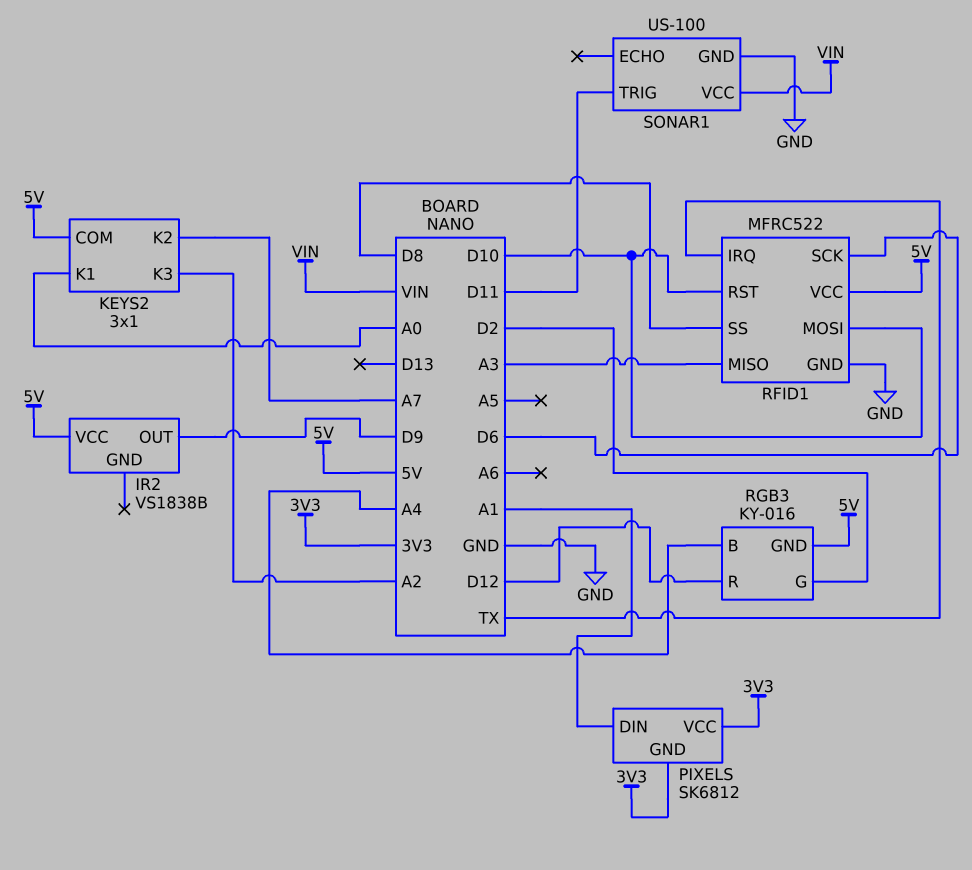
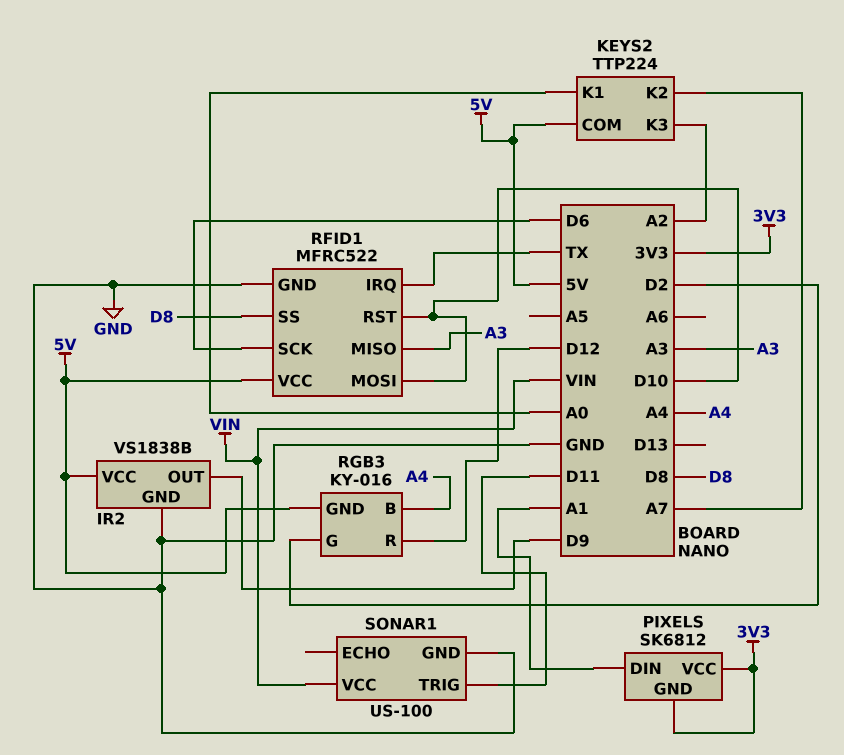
IR2 pin GND: none -> GND
KEYS2: 3x1 -> TTP224

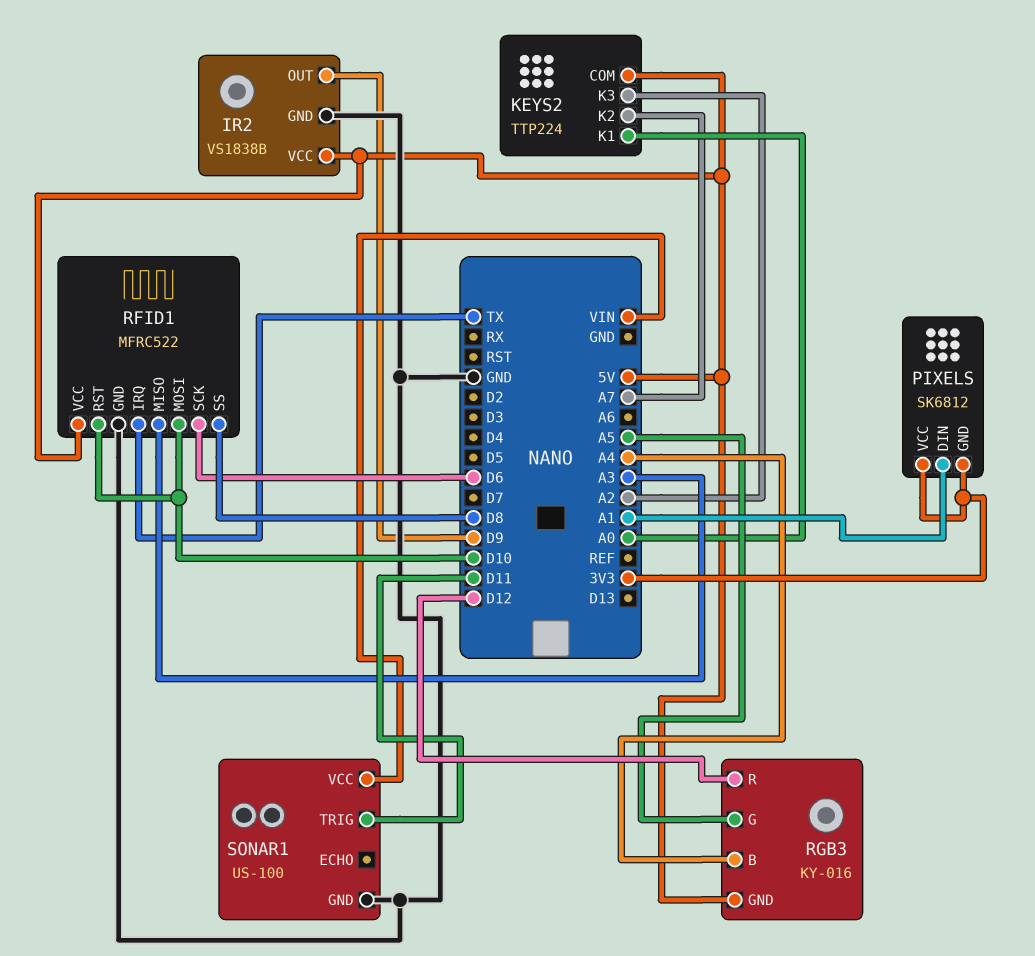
RGB3 pin G: D2 -> A5

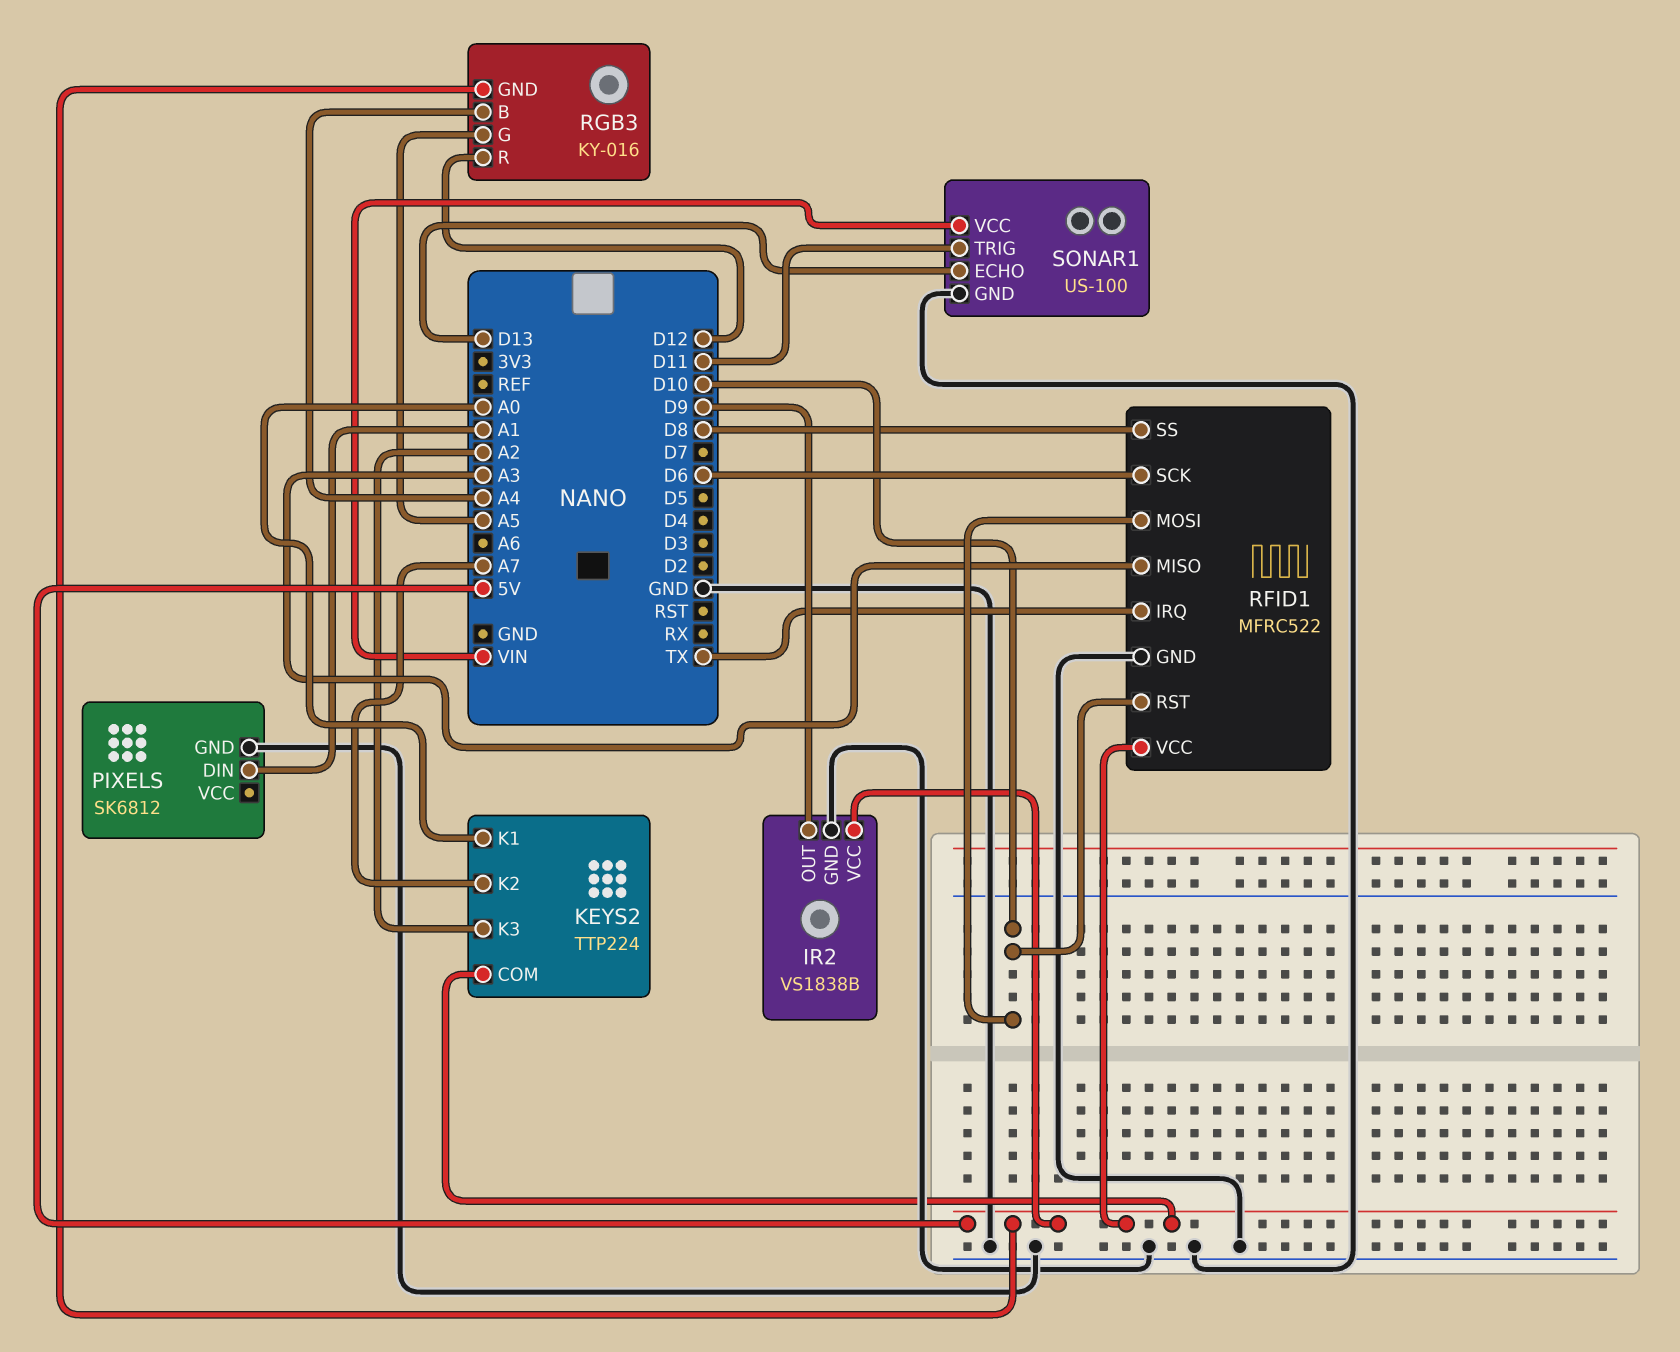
PIXELS pin GND: 3V3 -> GND
PIXELS pin VCC: 3V3 -> none
SONAR1 pin ECHO: none -> D13

